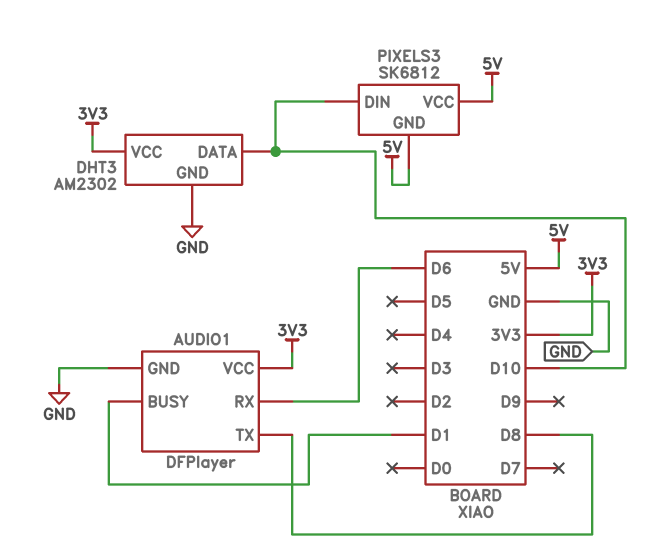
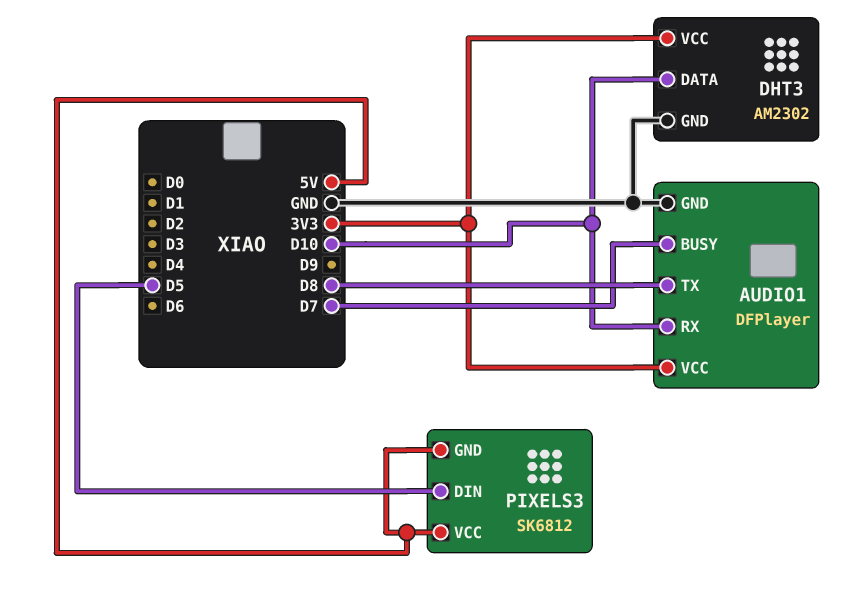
AUDIO1 pin BUSY: D1 -> D7
AUDIO1 pin RX: D6 -> D10
PIXELS3 pin DIN: D10 -> D5

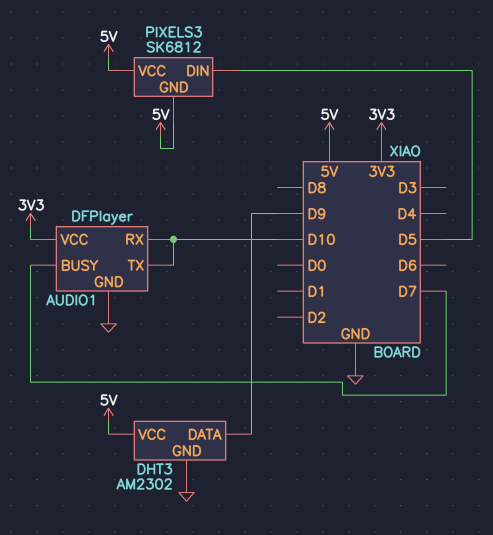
AUDIO1 pin TX: D8 -> D10
DHT3 pin DATA: D10 -> D9
DHT3 pin VCC: 3V3 -> 5V

